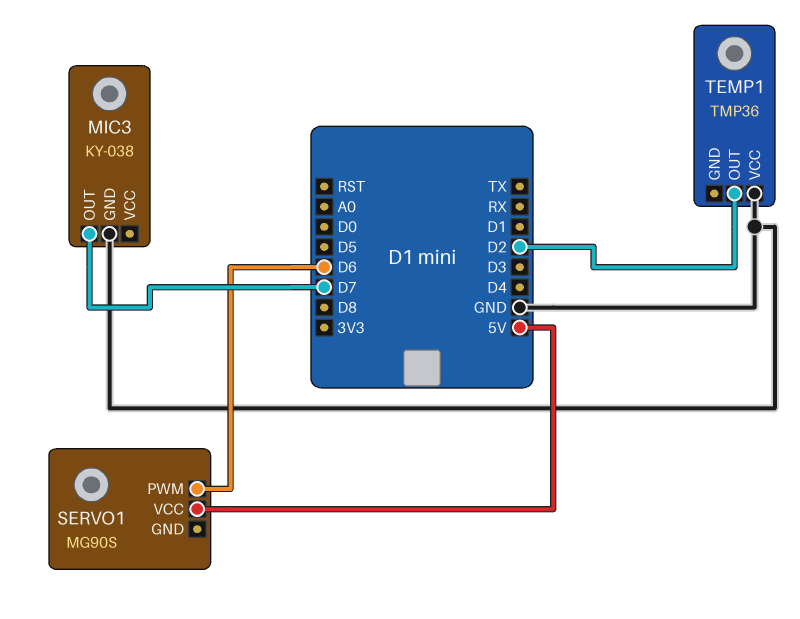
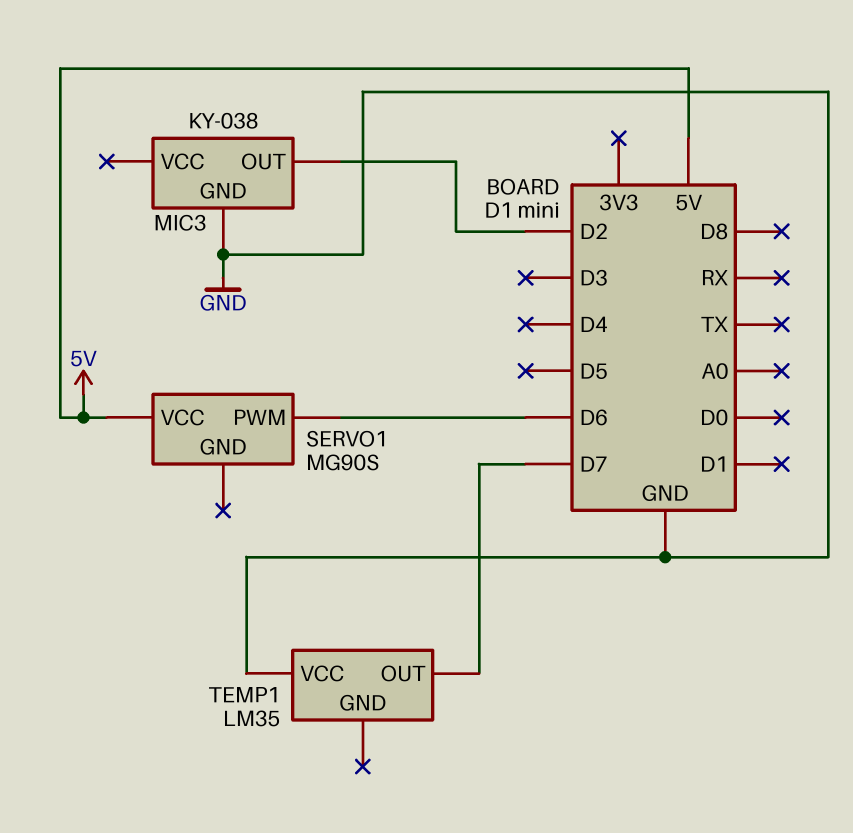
MIC3 pin OUT: D7 -> D2
TEMP1: TMP36 -> LM35
TEMP1 pin OUT: D2 -> D7

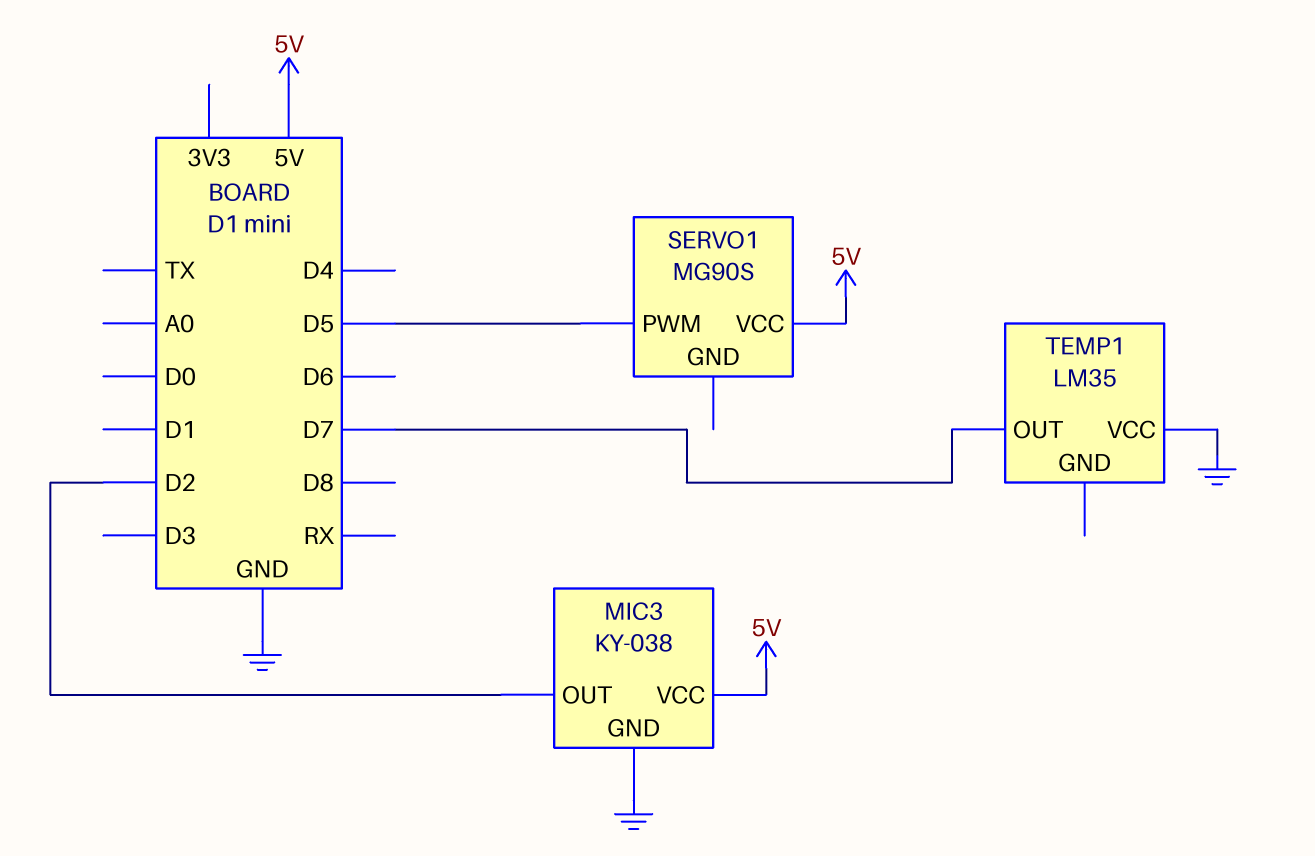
MIC3 pin VCC: none -> 5V
SERVO1 pin PWM: D6 -> D5

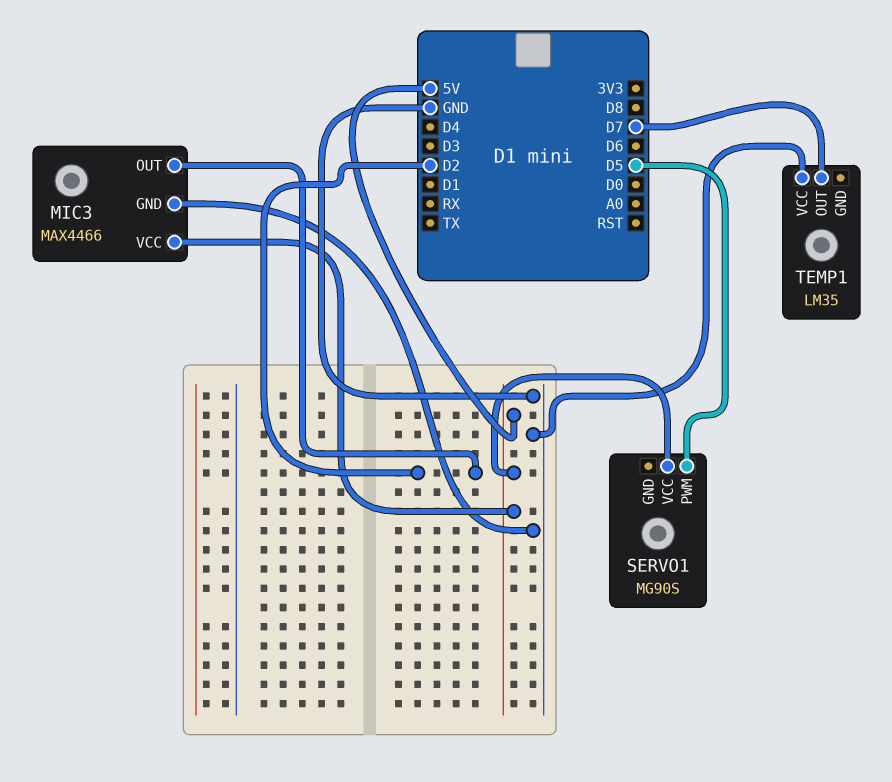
MIC3: KY-038 -> MAX4466

